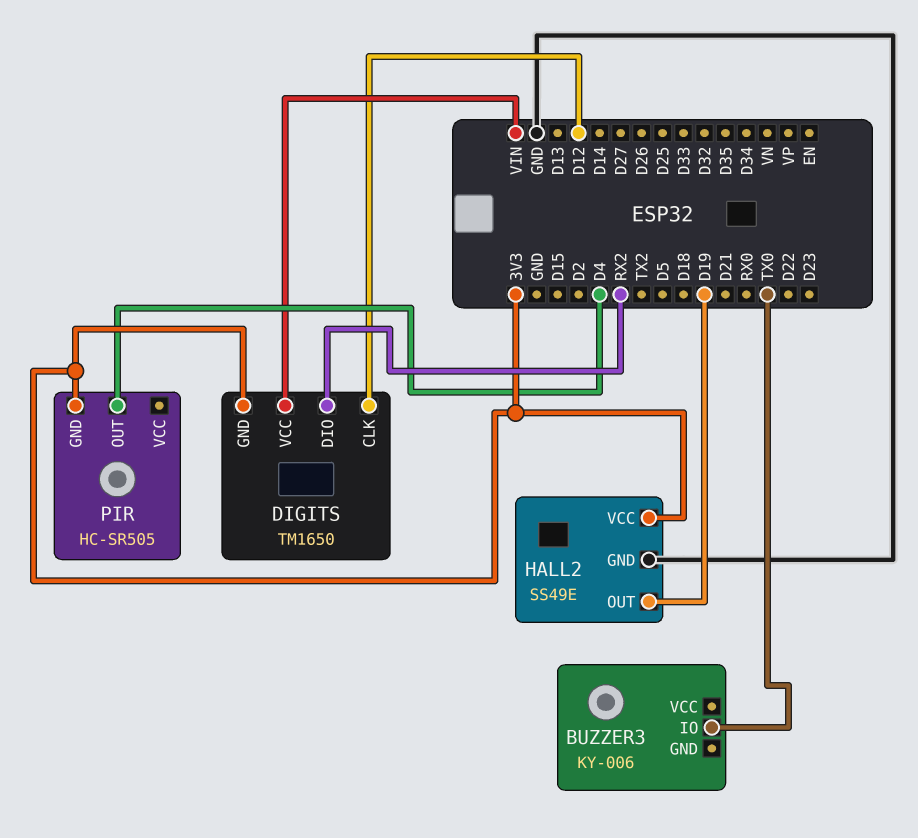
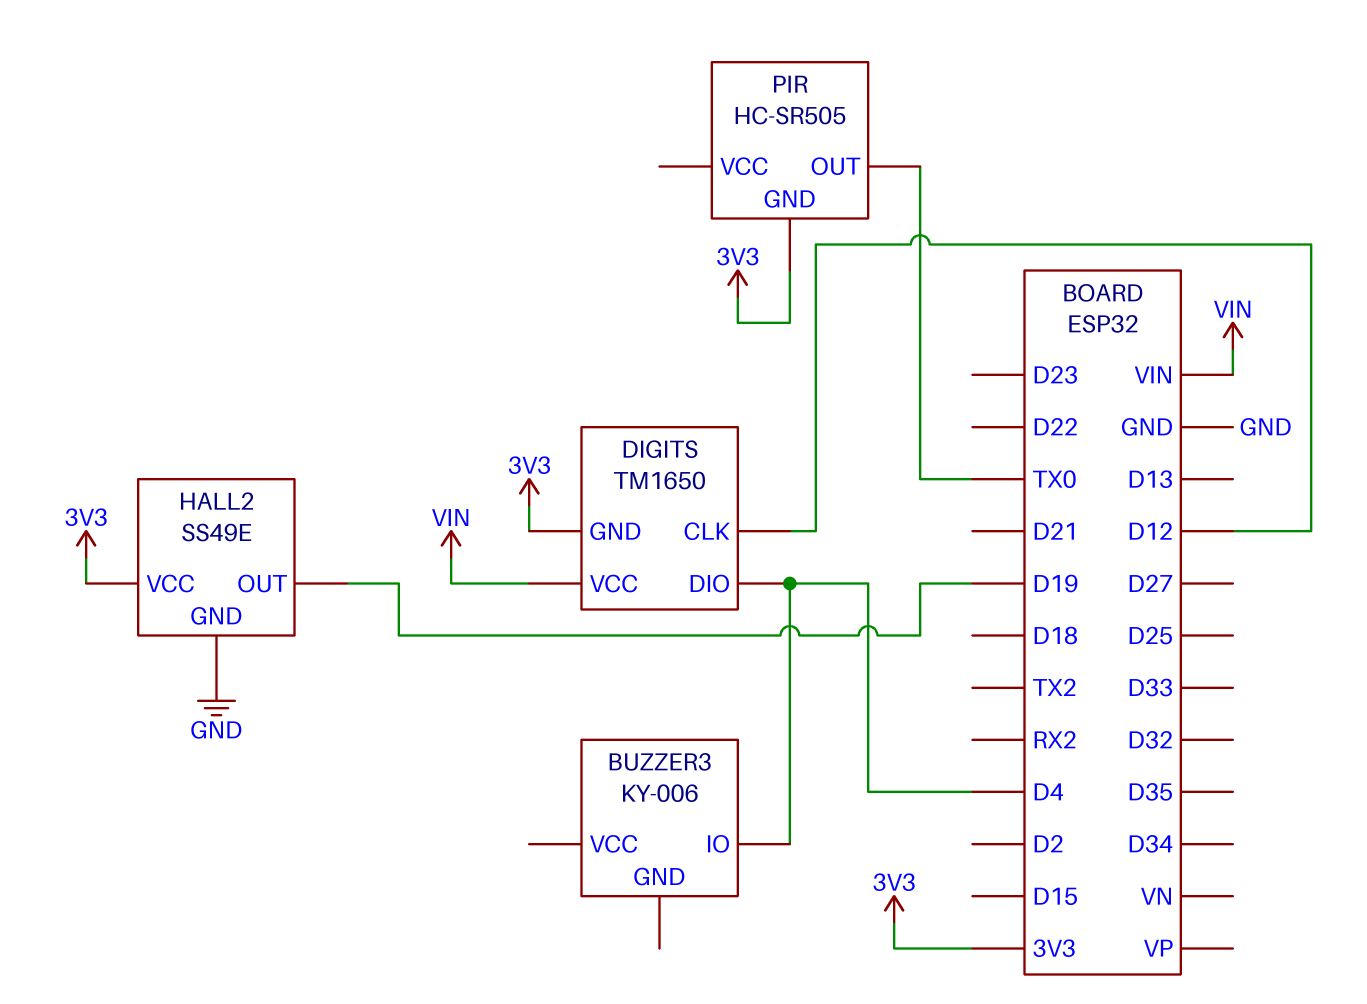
BUZZER3 pin IO: TX0 -> D4
DIGITS pin DIO: RX2 -> D4
PIR pin OUT: D4 -> TX0

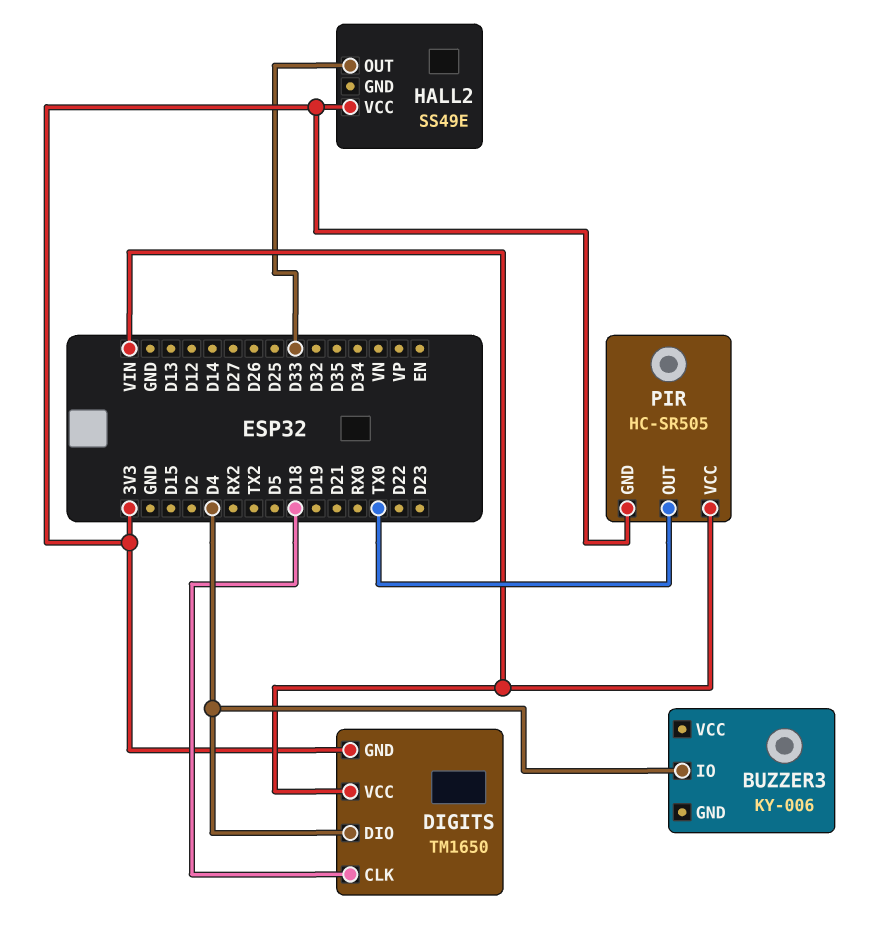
DIGITS pin CLK: D12 -> D18
HALL2 pin GND: GND -> none
HALL2 pin OUT: D19 -> D33
PIR pin VCC: none -> VIN

